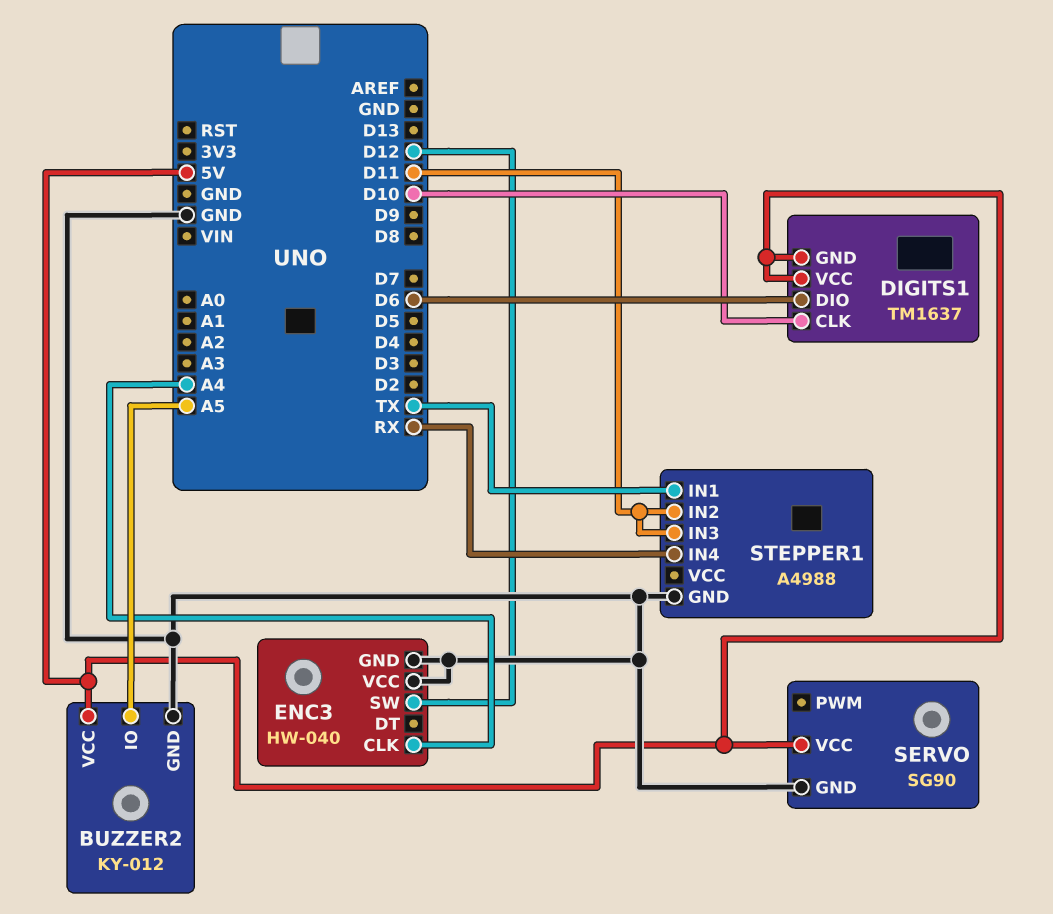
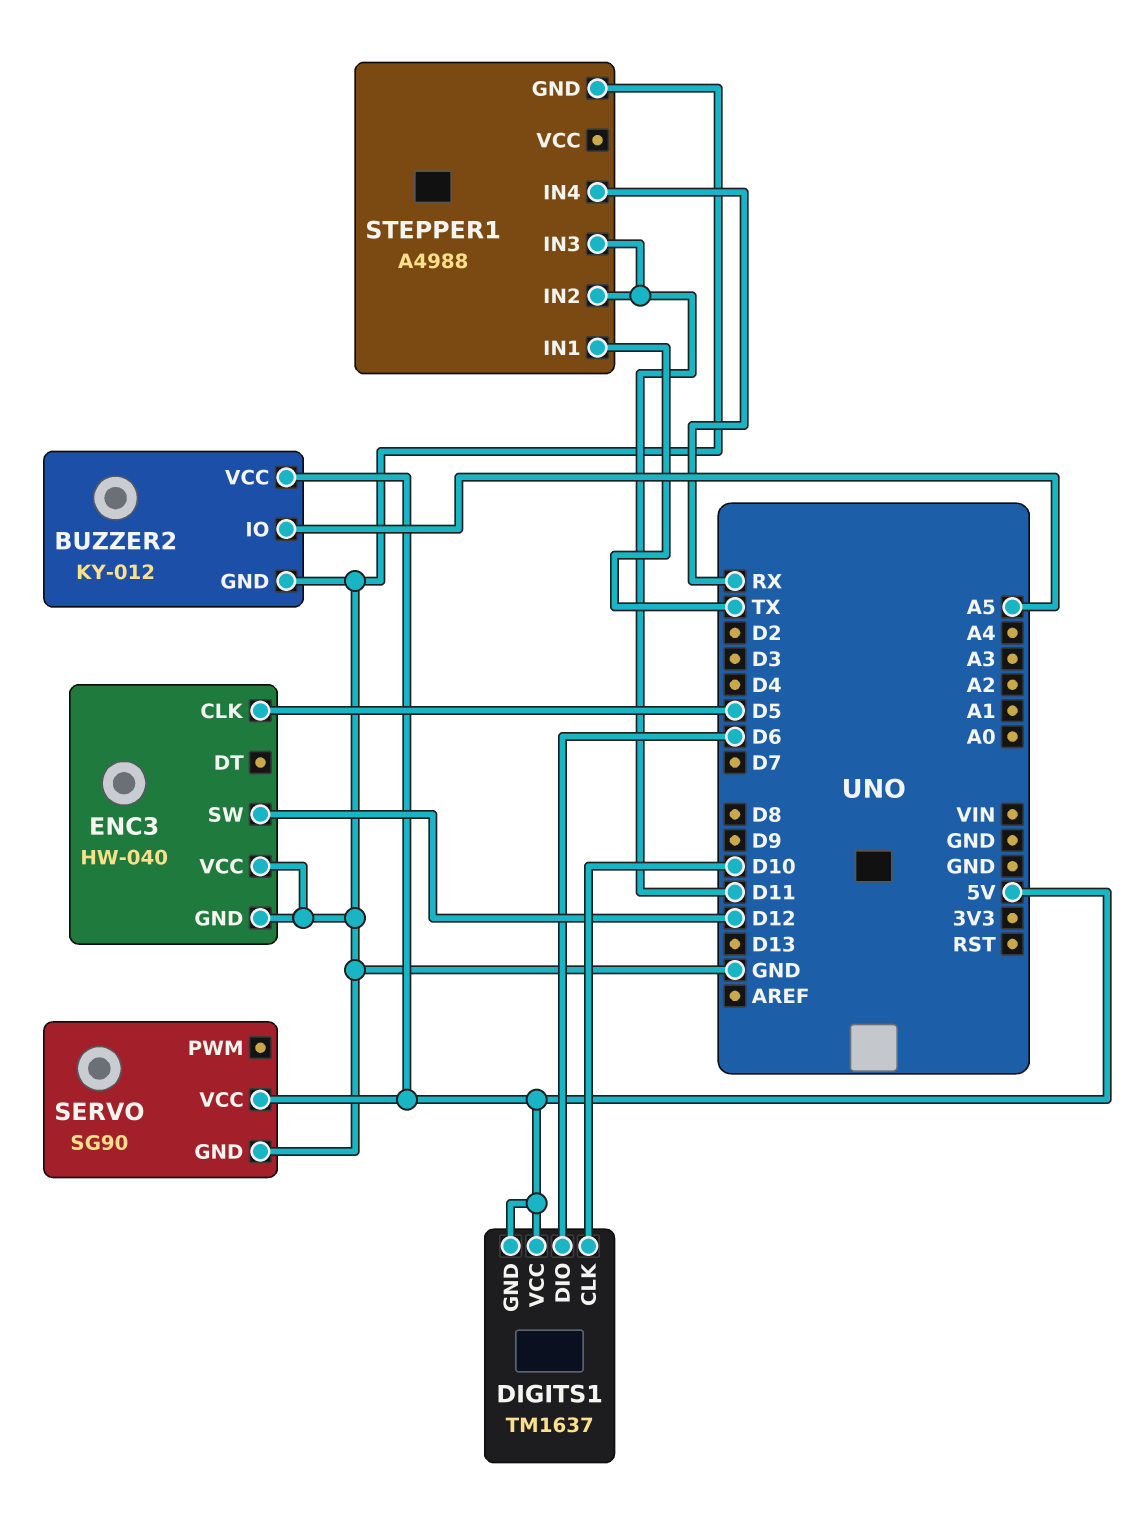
ENC3 pin CLK: A4 -> D5

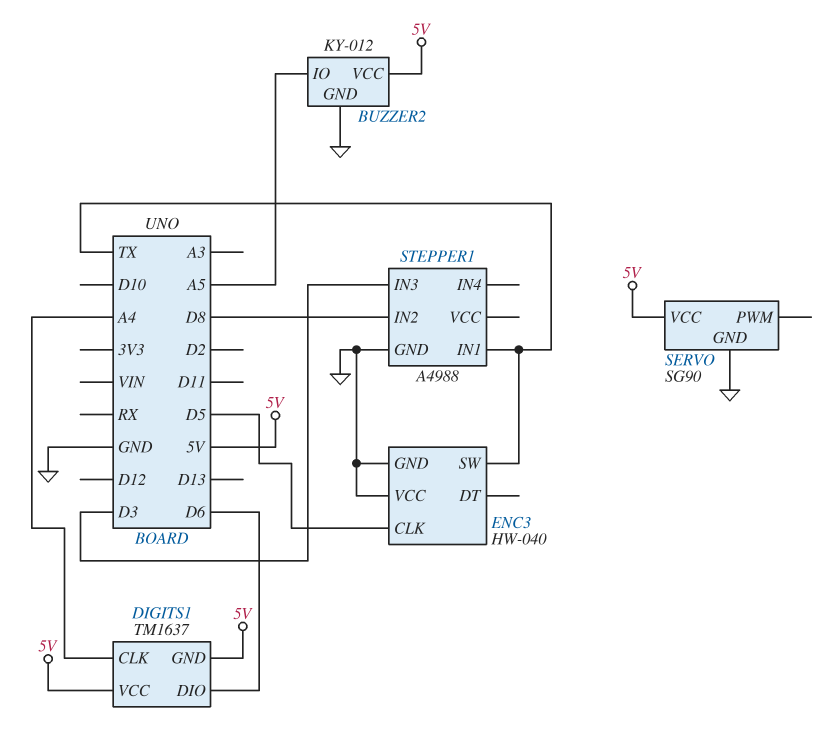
DIGITS1 pin CLK: D10 -> A4
ENC3 pin SW: D12 -> TX
STEPPER1 pin IN2: D11 -> D8
STEPPER1 pin IN3: D11 -> D3
STEPPER1 pin IN4: RX -> none

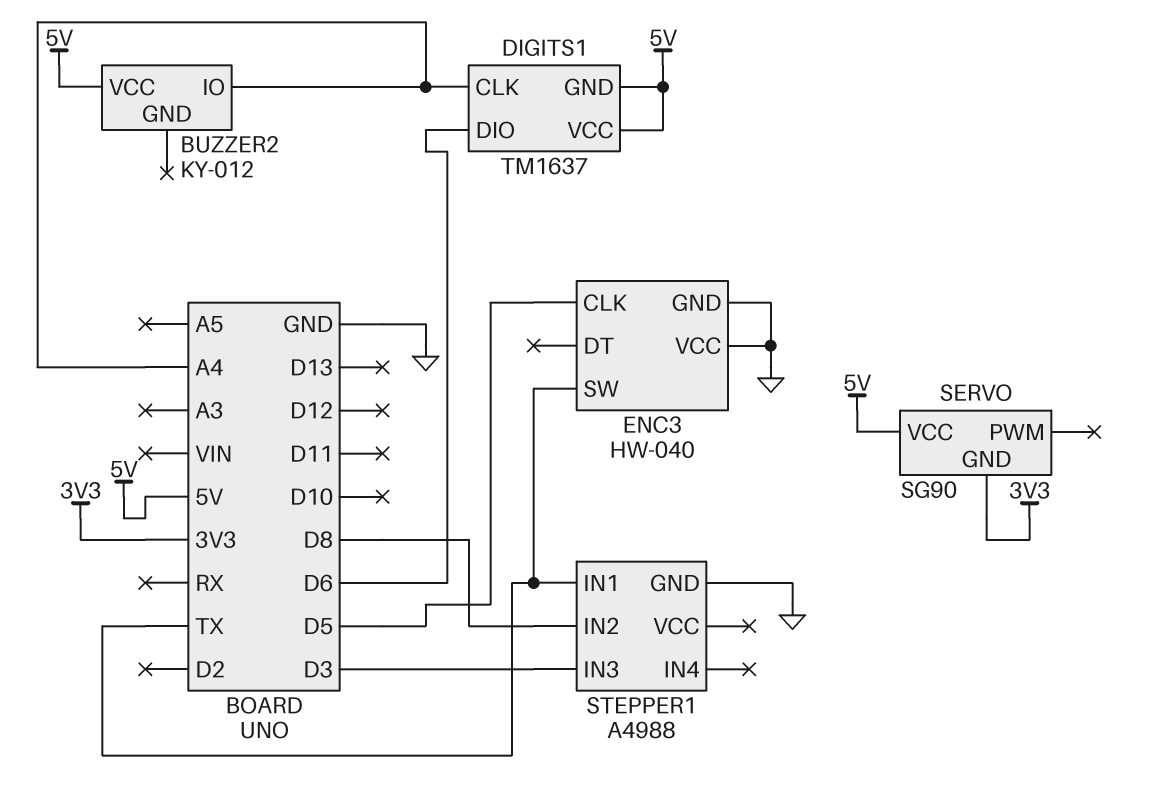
BUZZER2 pin GND: GND -> none
BUZZER2 pin IO: A5 -> A4
SERVO pin GND: GND -> 3V3

